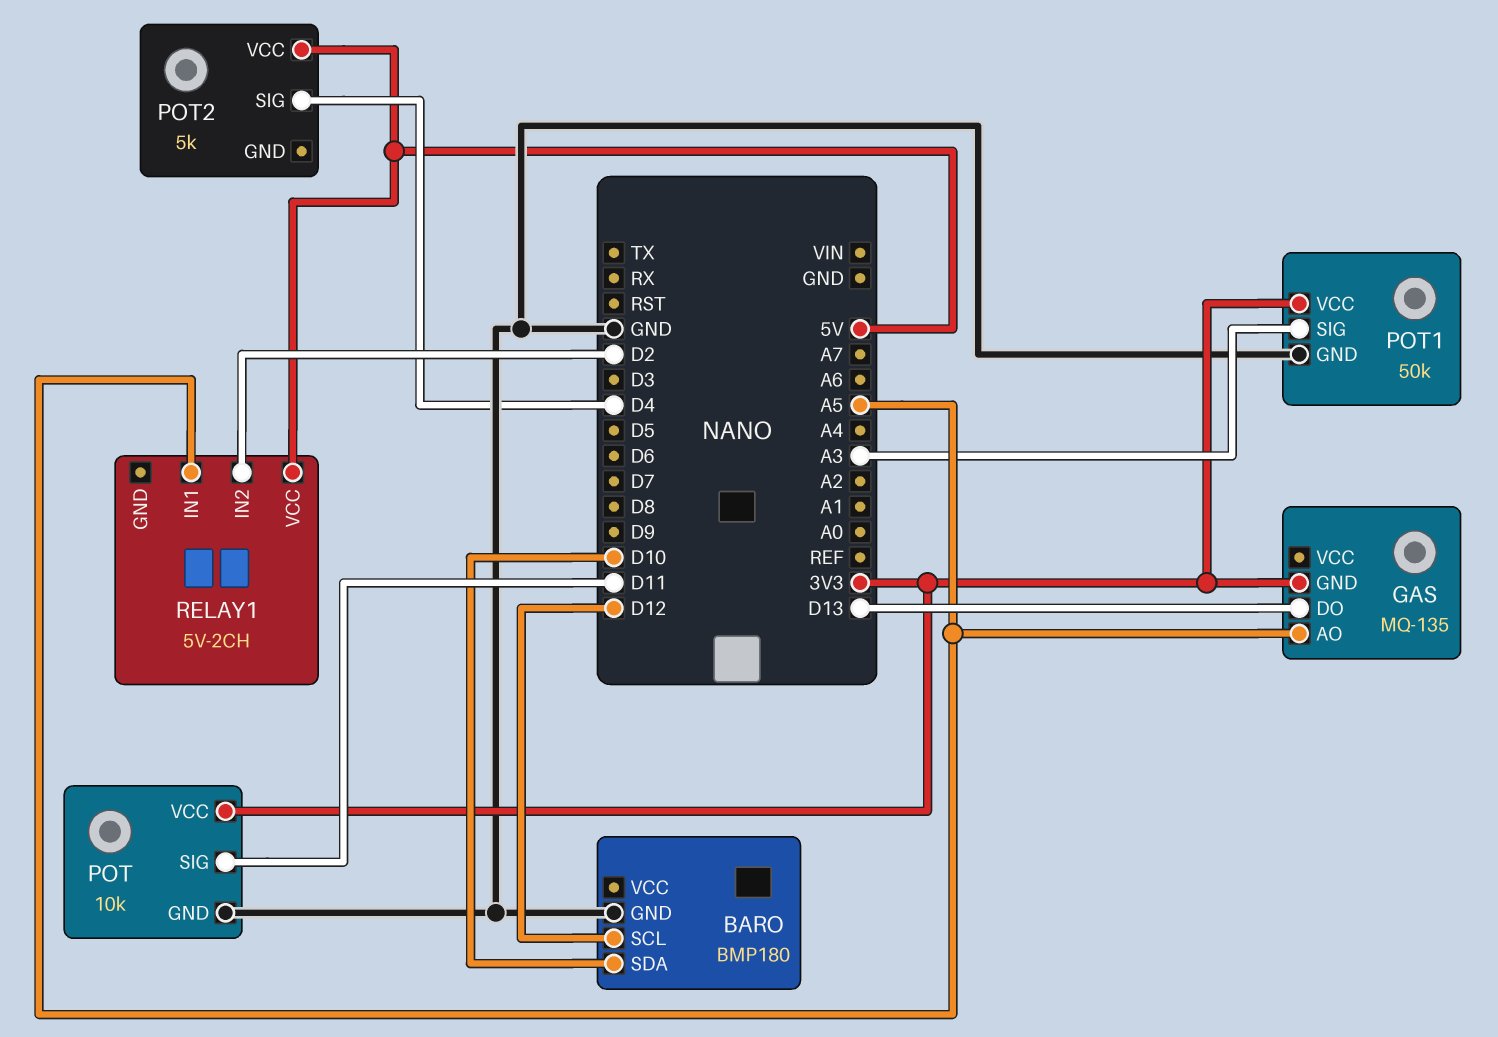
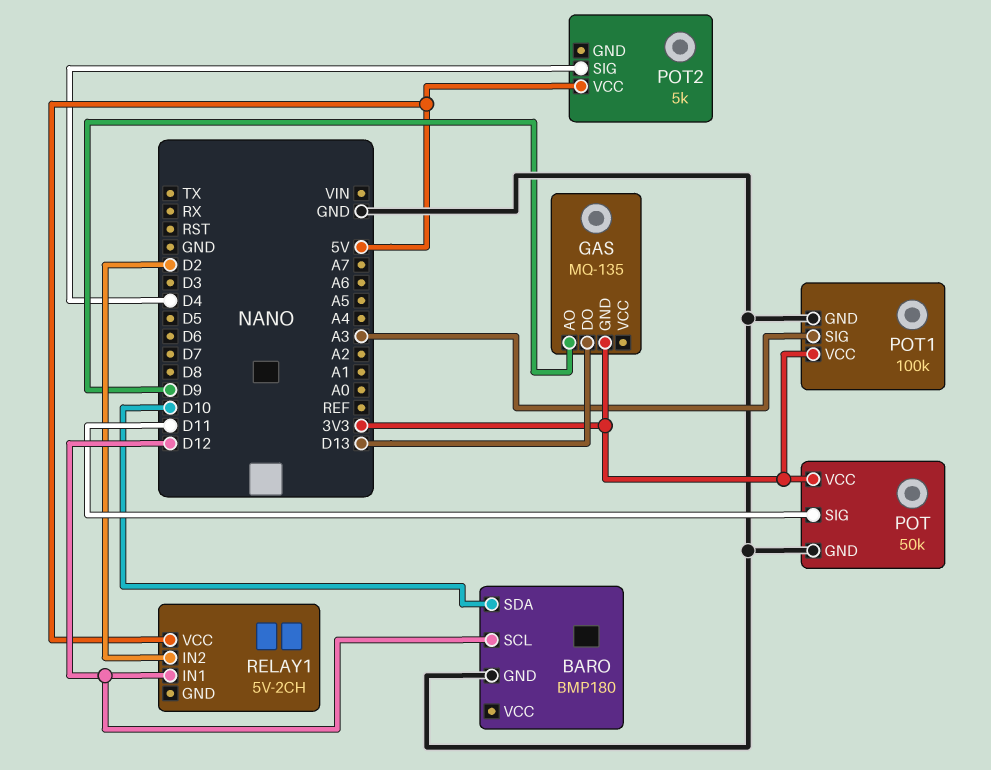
GAS pin AO: A5 -> D9
POT: 10k -> 50k
POT1: 50k -> 100k
RELAY1 pin IN1: A5 -> D12

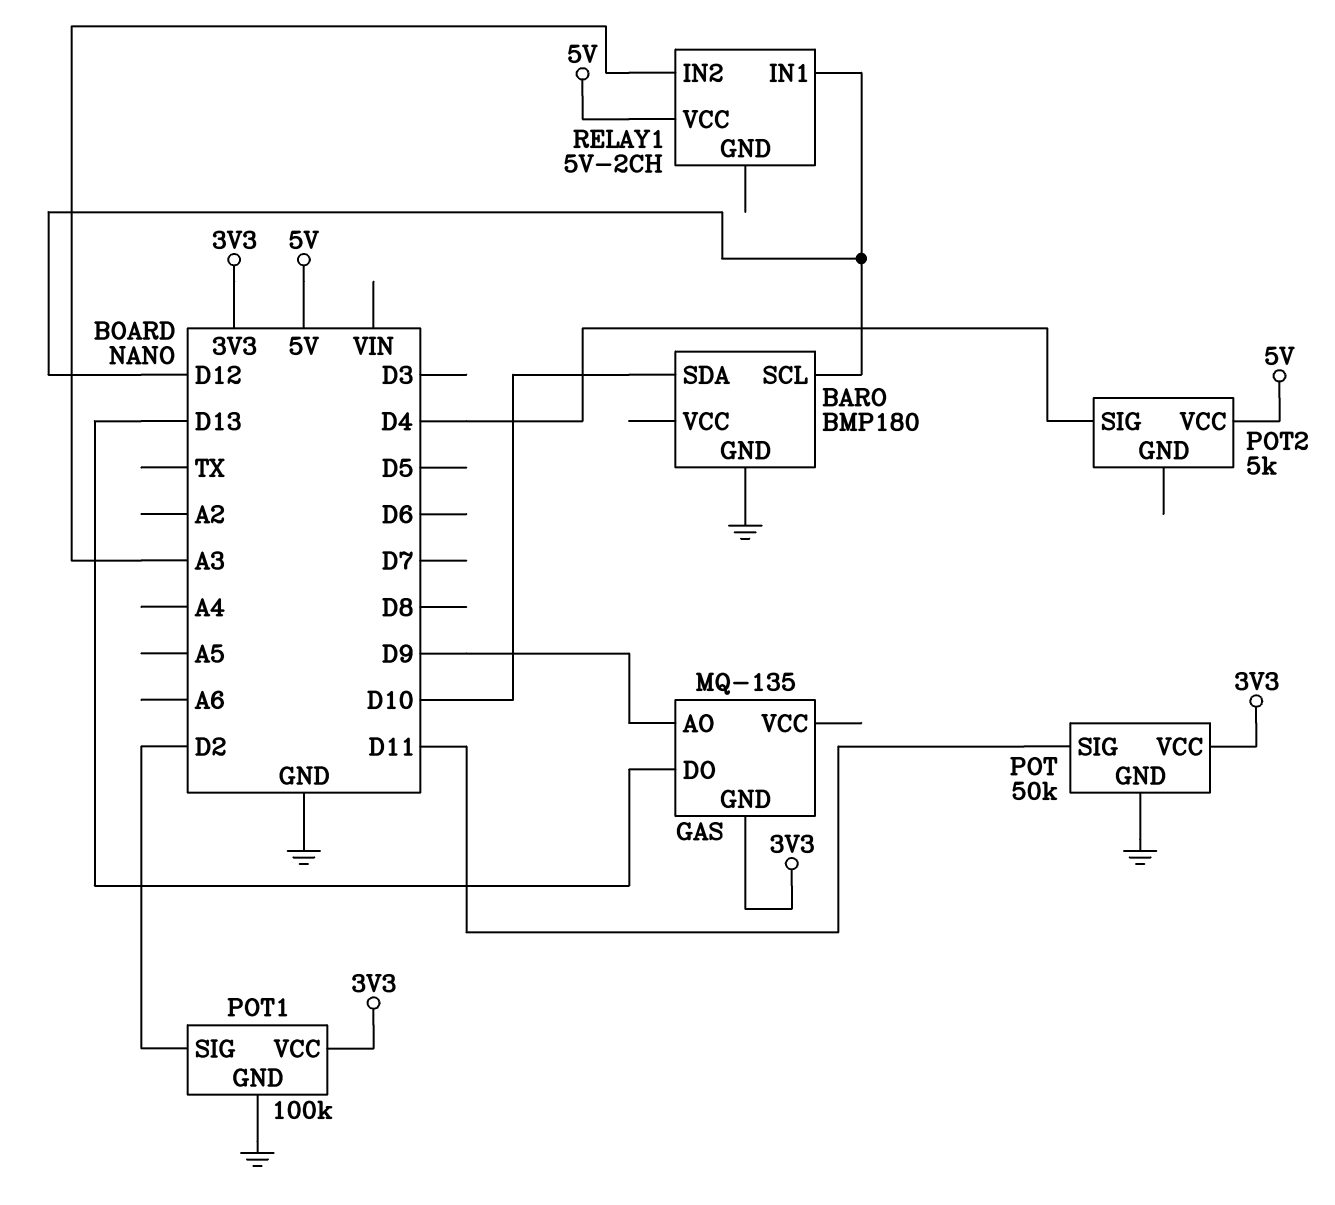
POT1 pin SIG: A3 -> D2
RELAY1 pin IN2: D2 -> A3

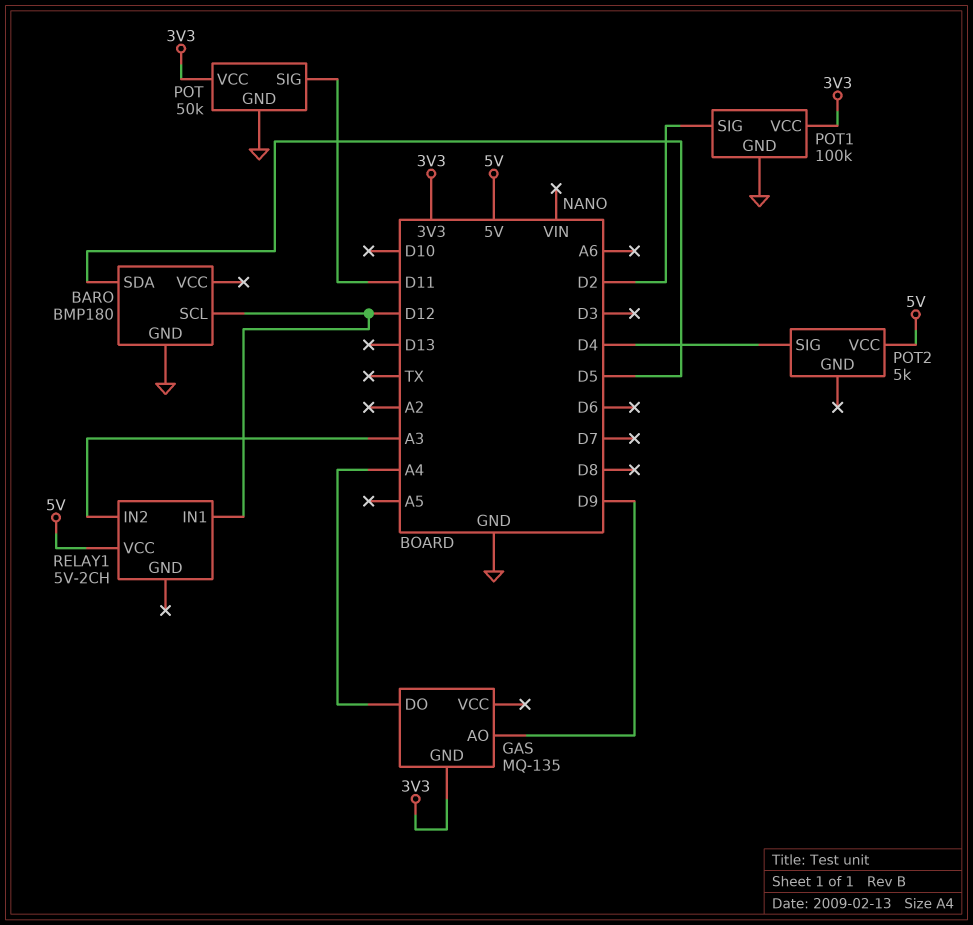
BARO pin SDA: D10 -> D5
GAS pin DO: D13 -> A4

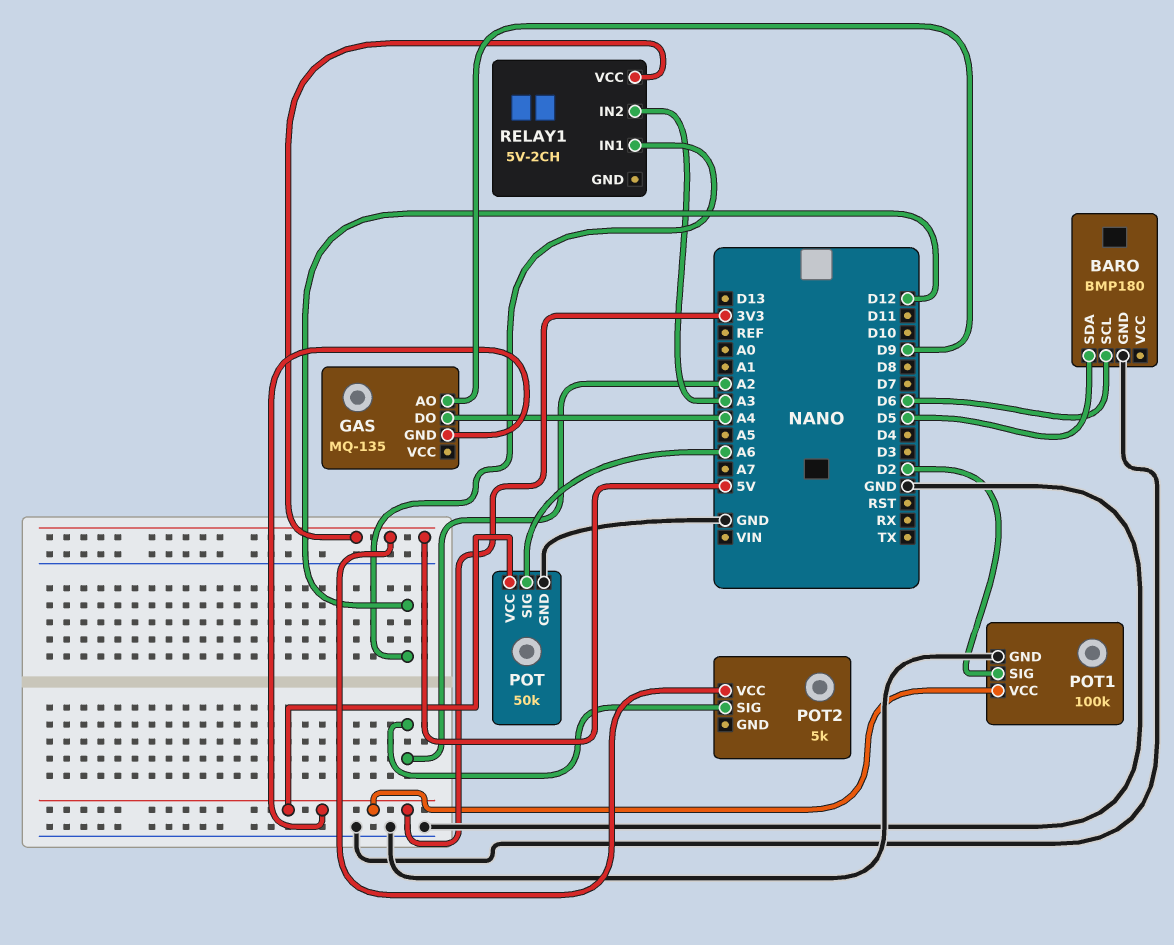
BARO pin SCL: D12 -> D6
POT pin SIG: D11 -> A6
POT2 pin SIG: D4 -> A2

